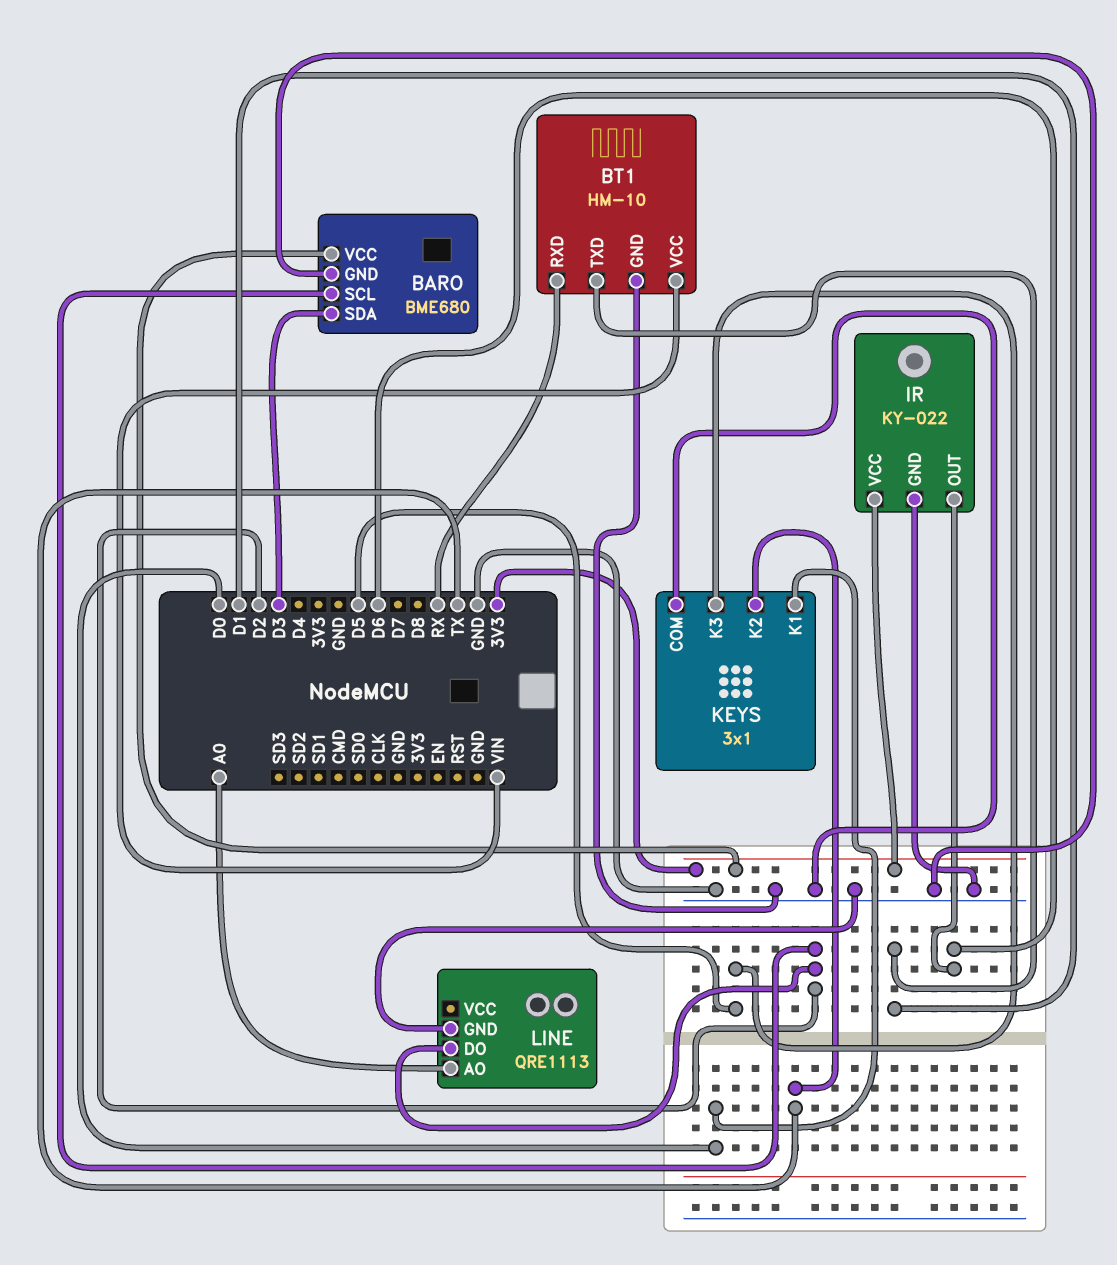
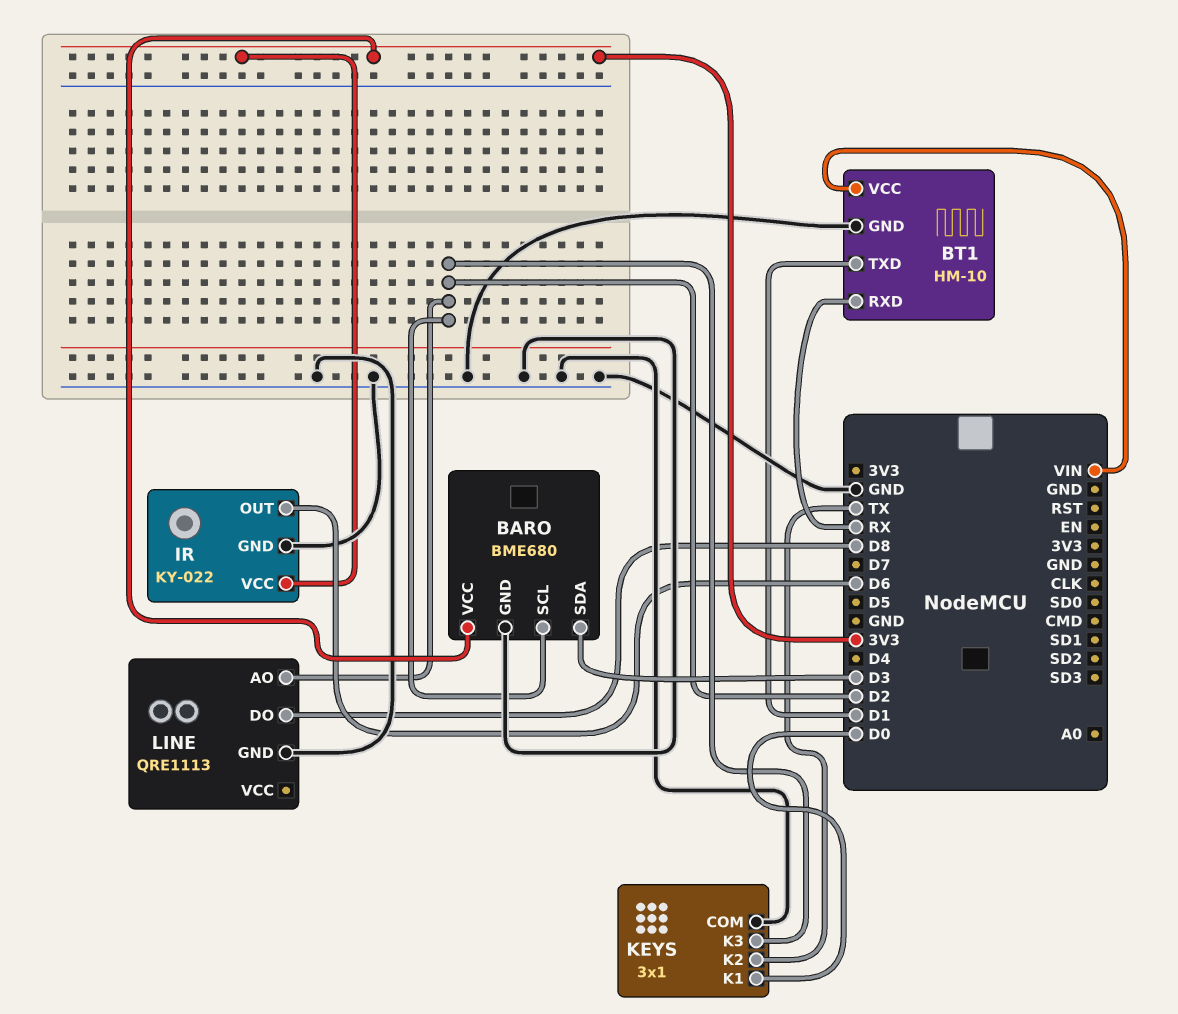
KEYS pin K3: D5 -> D2
LINE pin AO: A0 -> D2
LINE pin DO: D2 -> D8

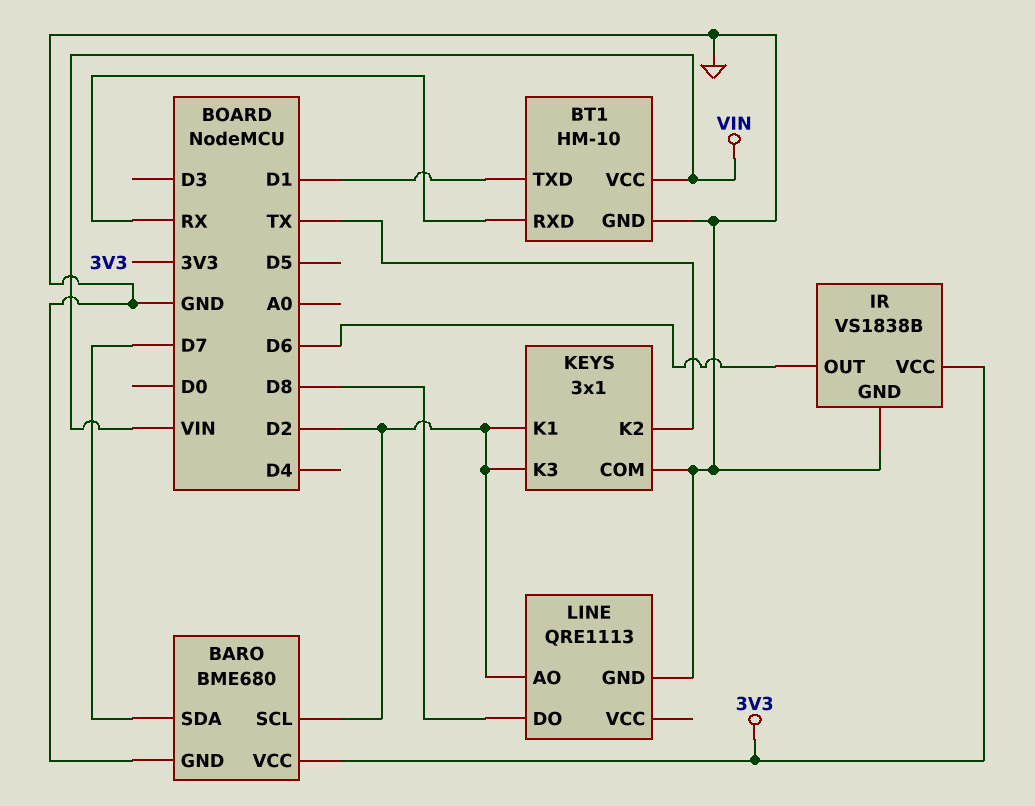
BARO pin SDA: D3 -> D7
IR: KY-022 -> VS1838B
KEYS pin K1: D0 -> D2

